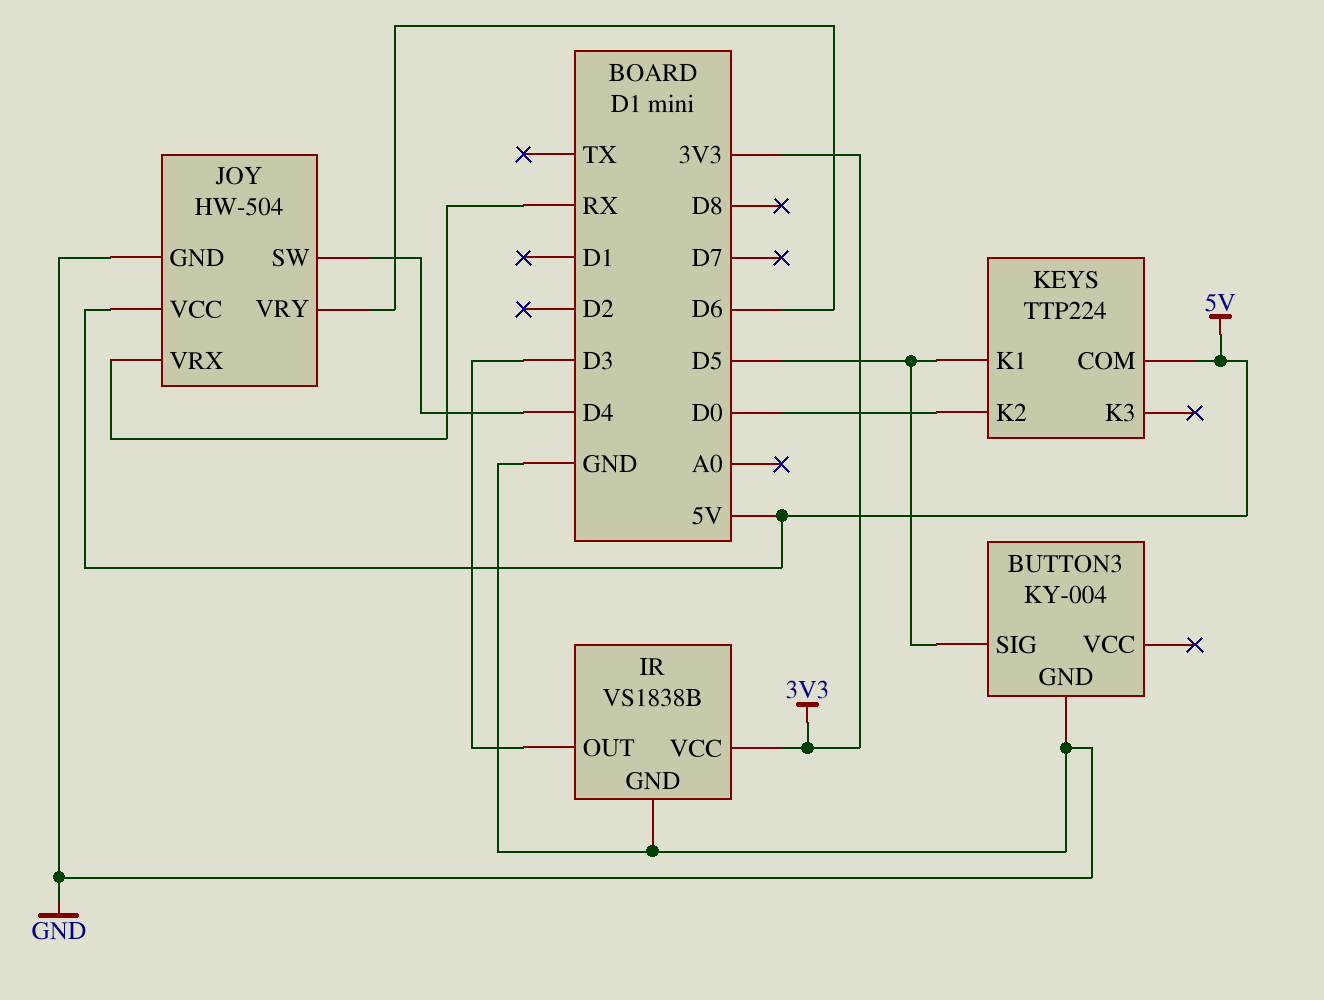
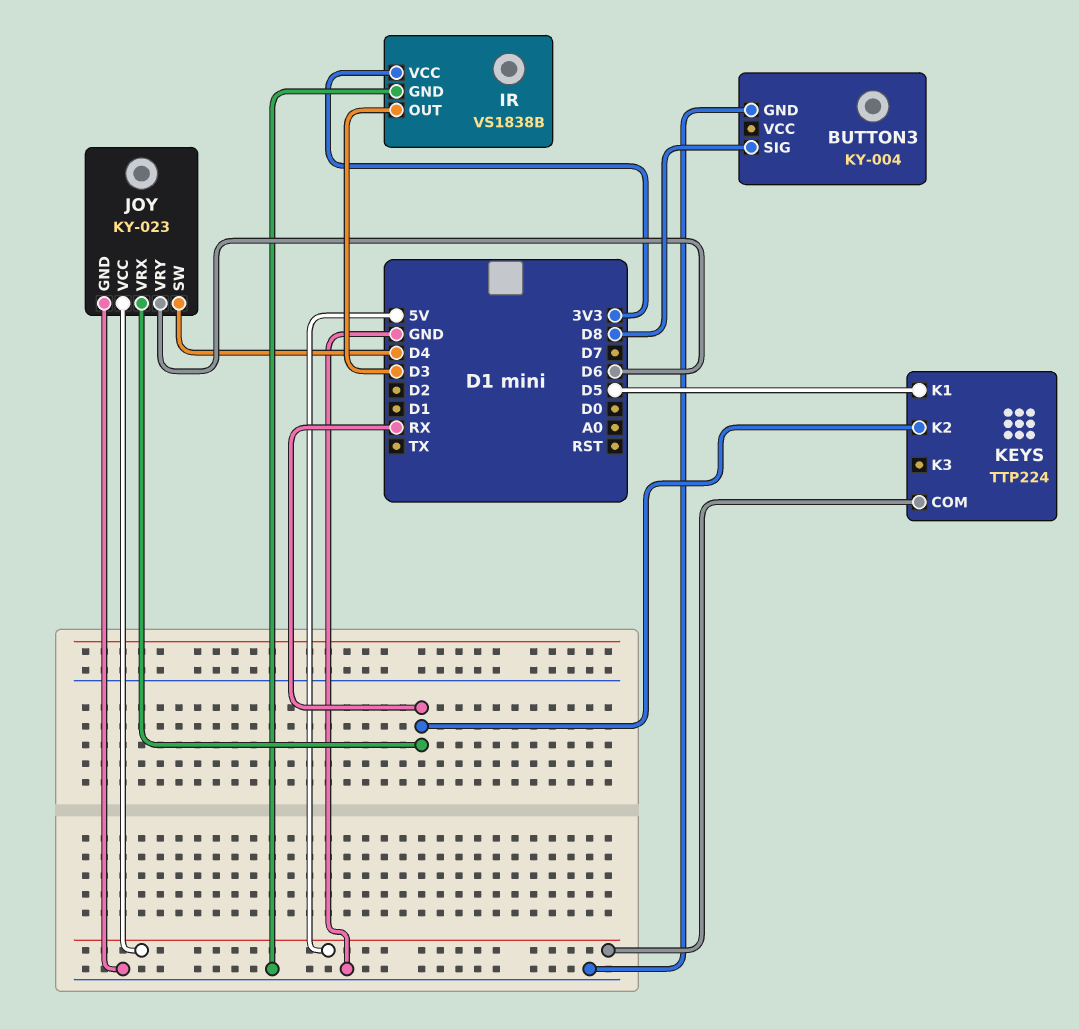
BUTTON3 pin SIG: D5 -> D8
JOY: HW-504 -> KY-023
KEYS pin K2: D0 -> RX

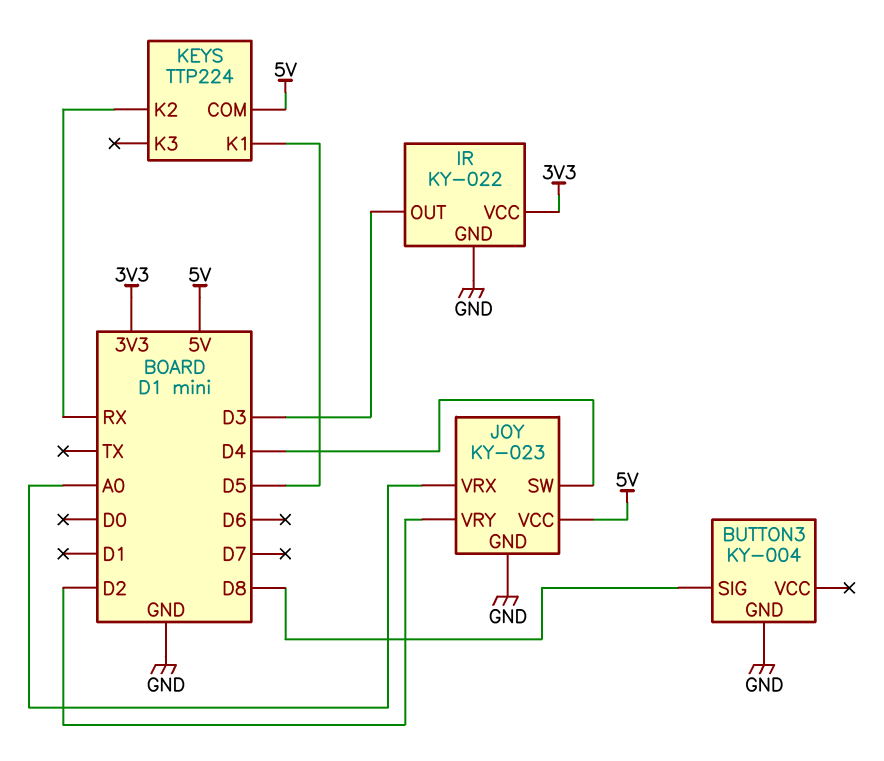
IR: VS1838B -> KY-022
JOY pin VRX: RX -> A0
JOY pin VRY: D6 -> D2

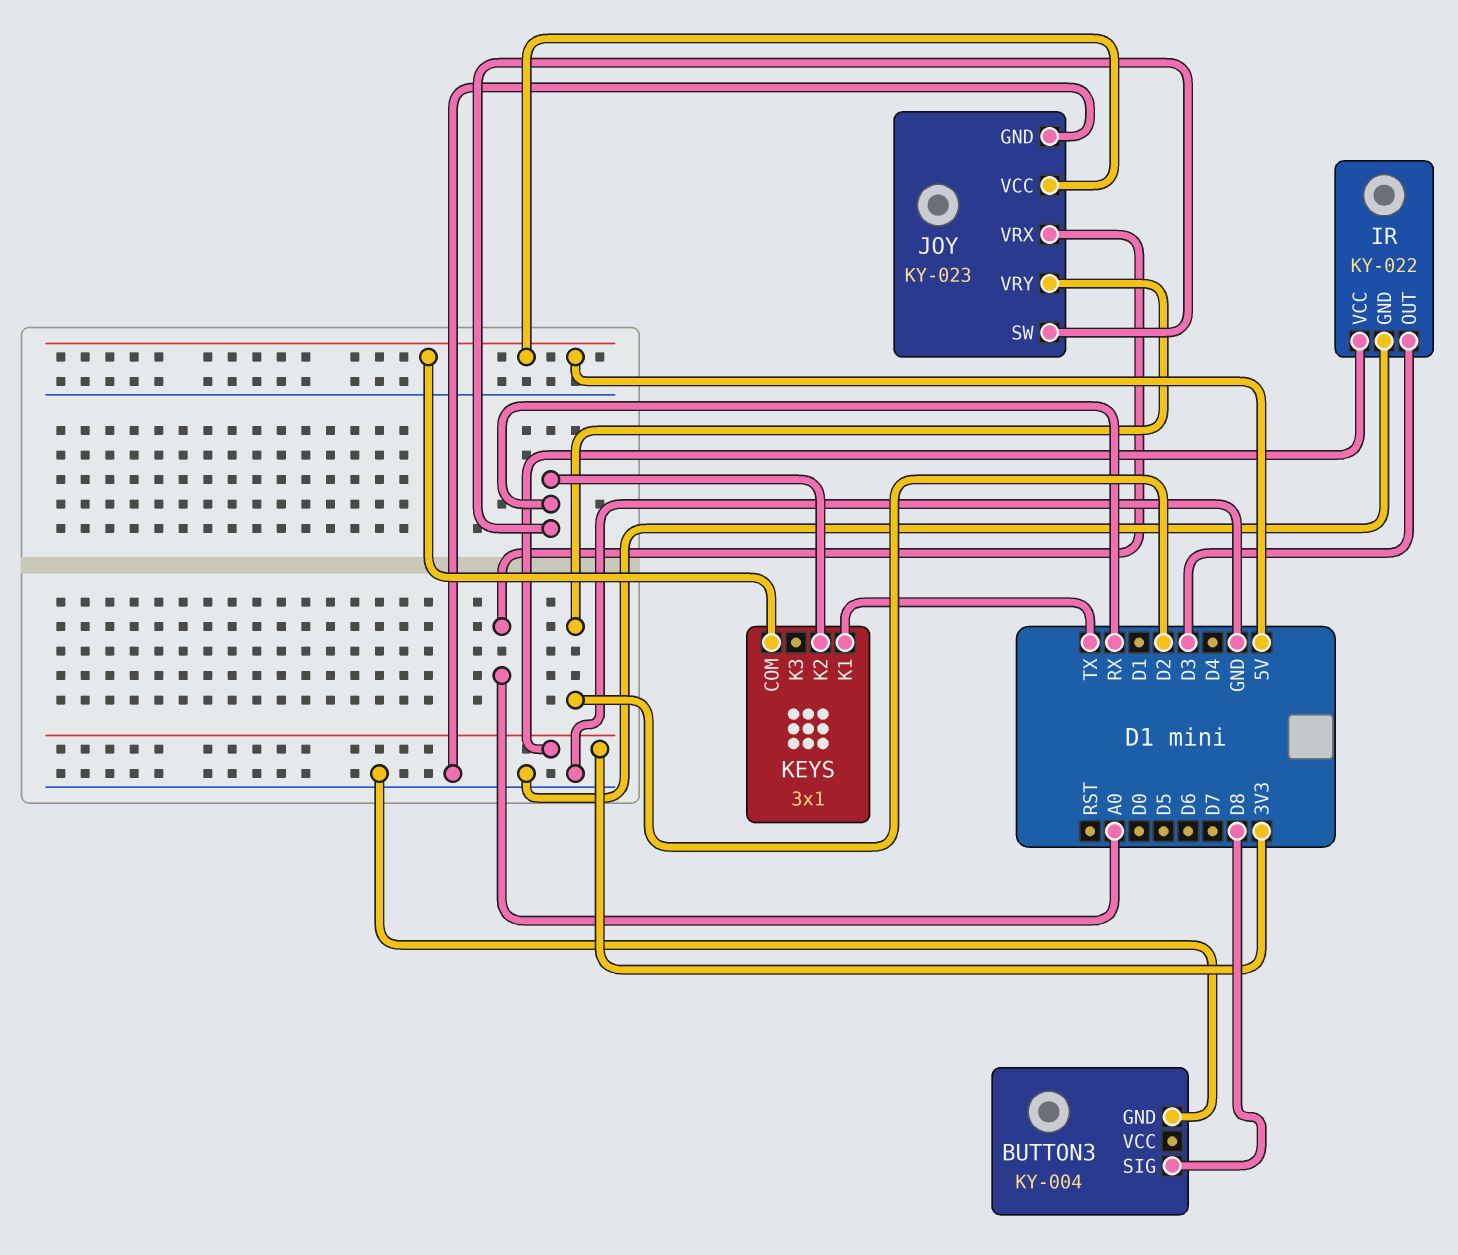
JOY pin SW: D4 -> RX
KEYS: TTP224 -> 3x1
KEYS pin K1: D5 -> TX

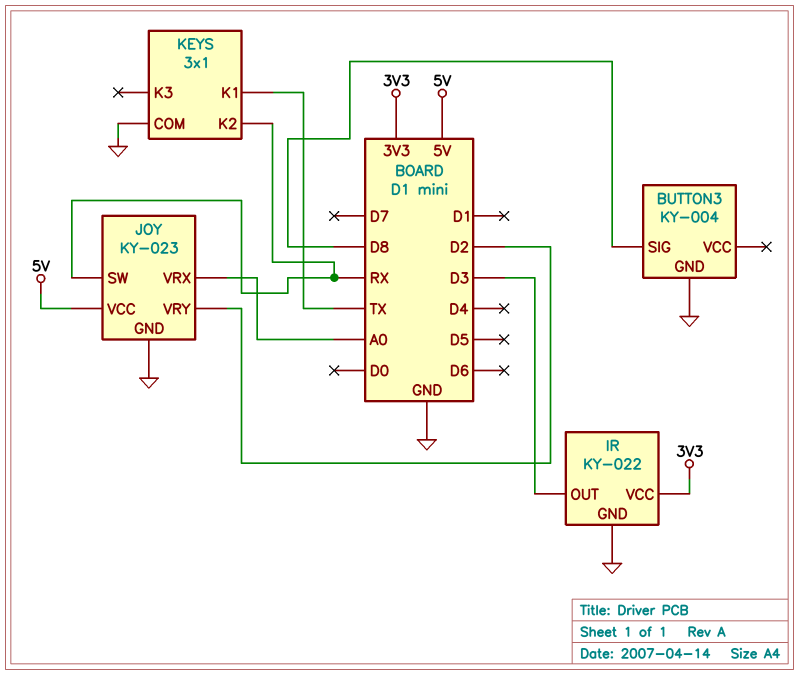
KEYS pin COM: 5V -> GND

